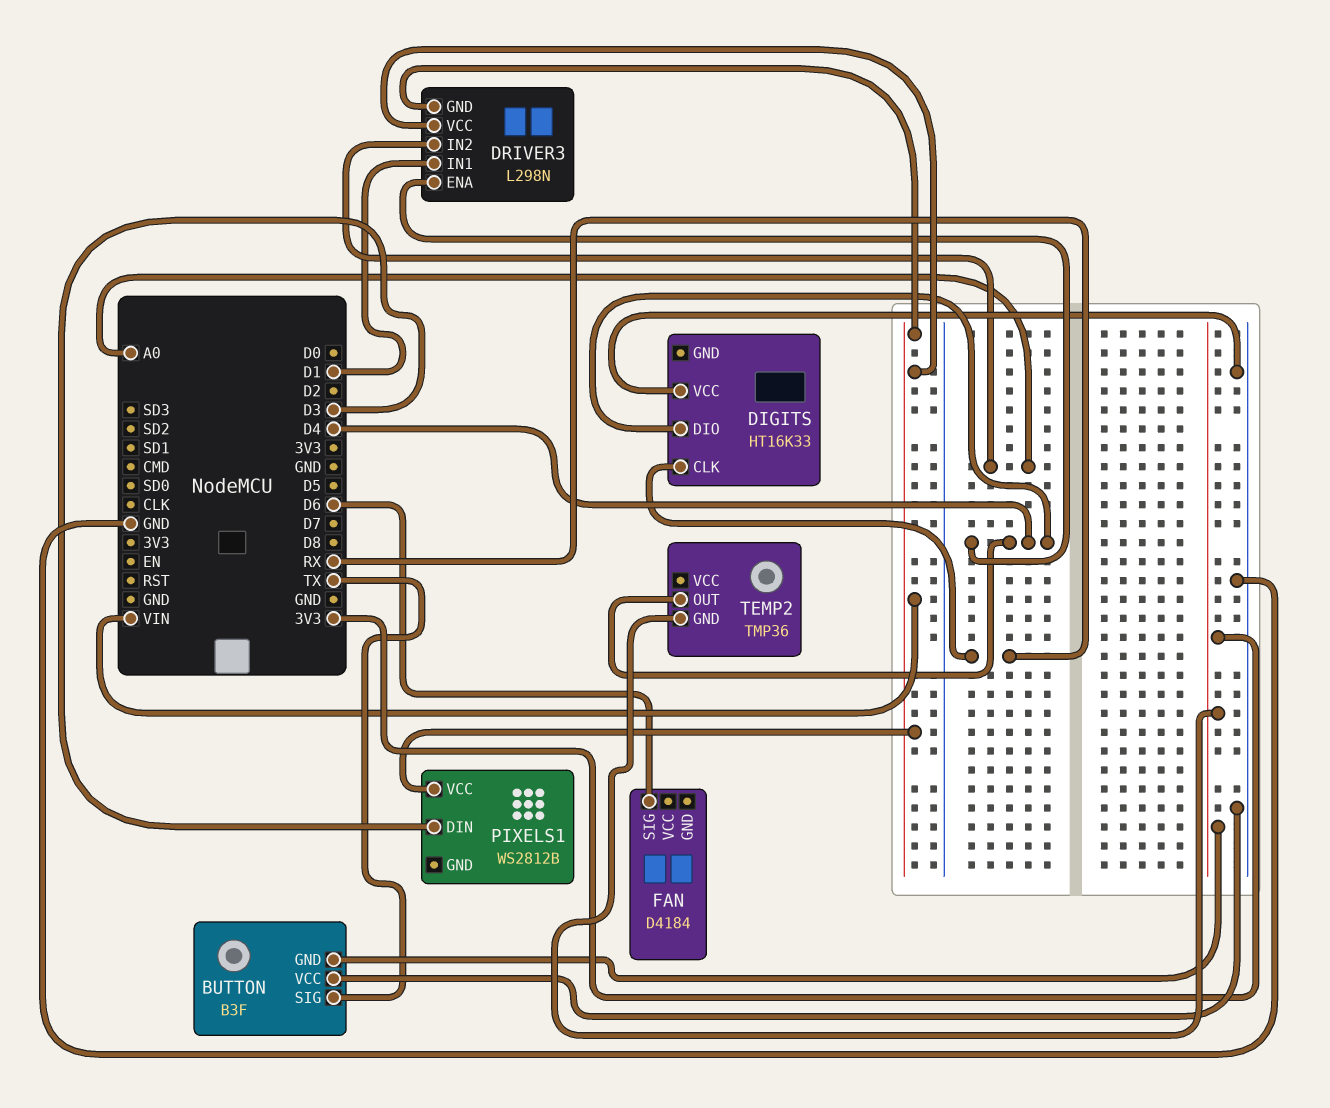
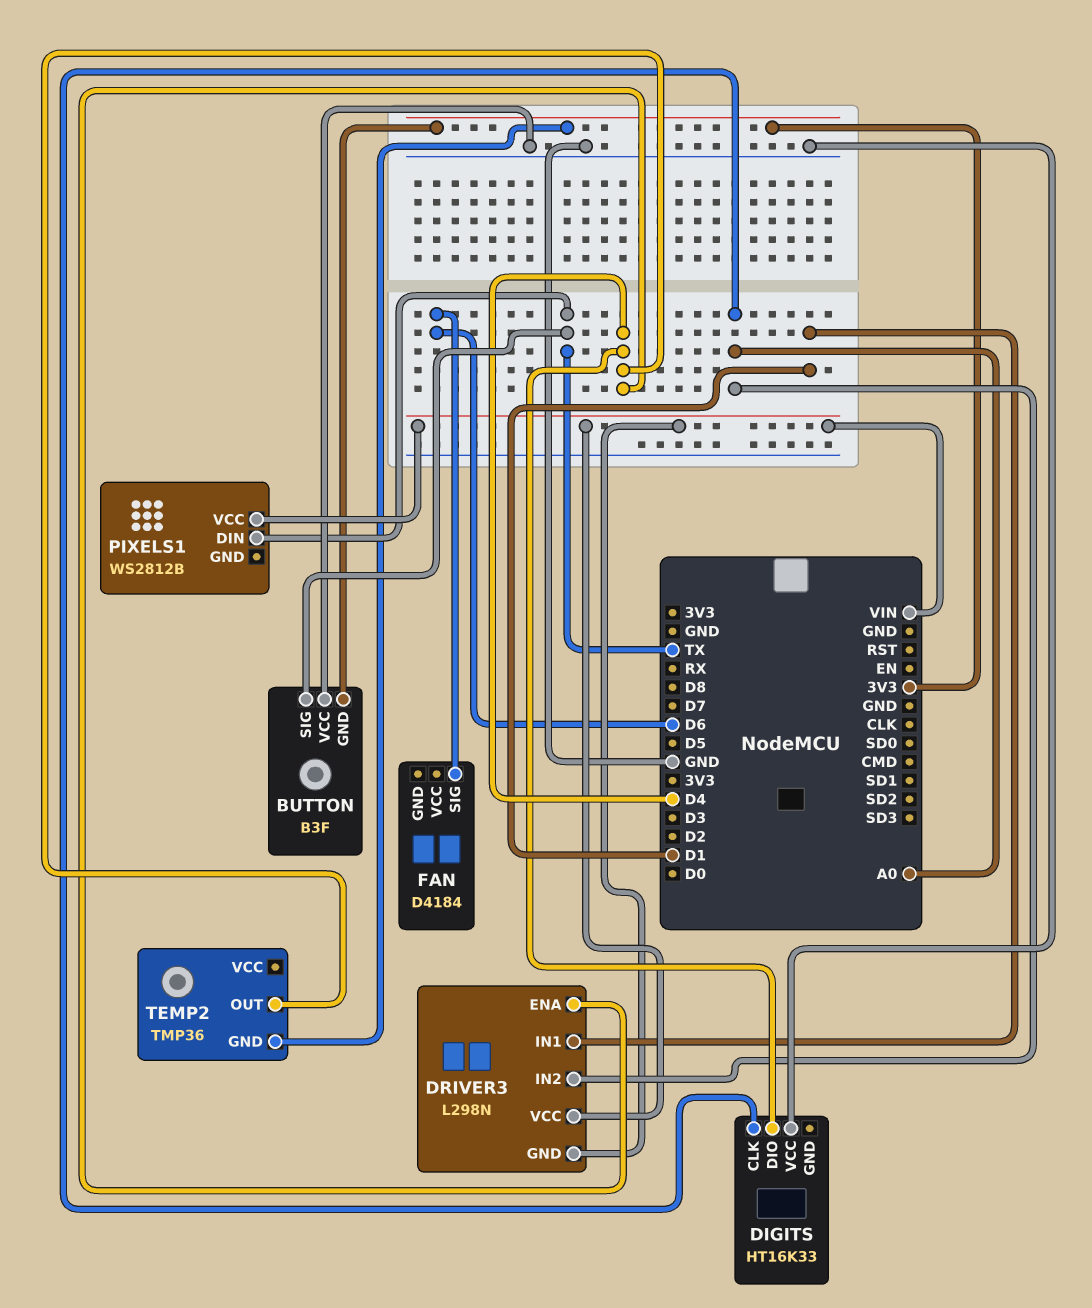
DIGITS pin CLK: RX -> A0
PIXELS1 pin DIN: D3 -> TX

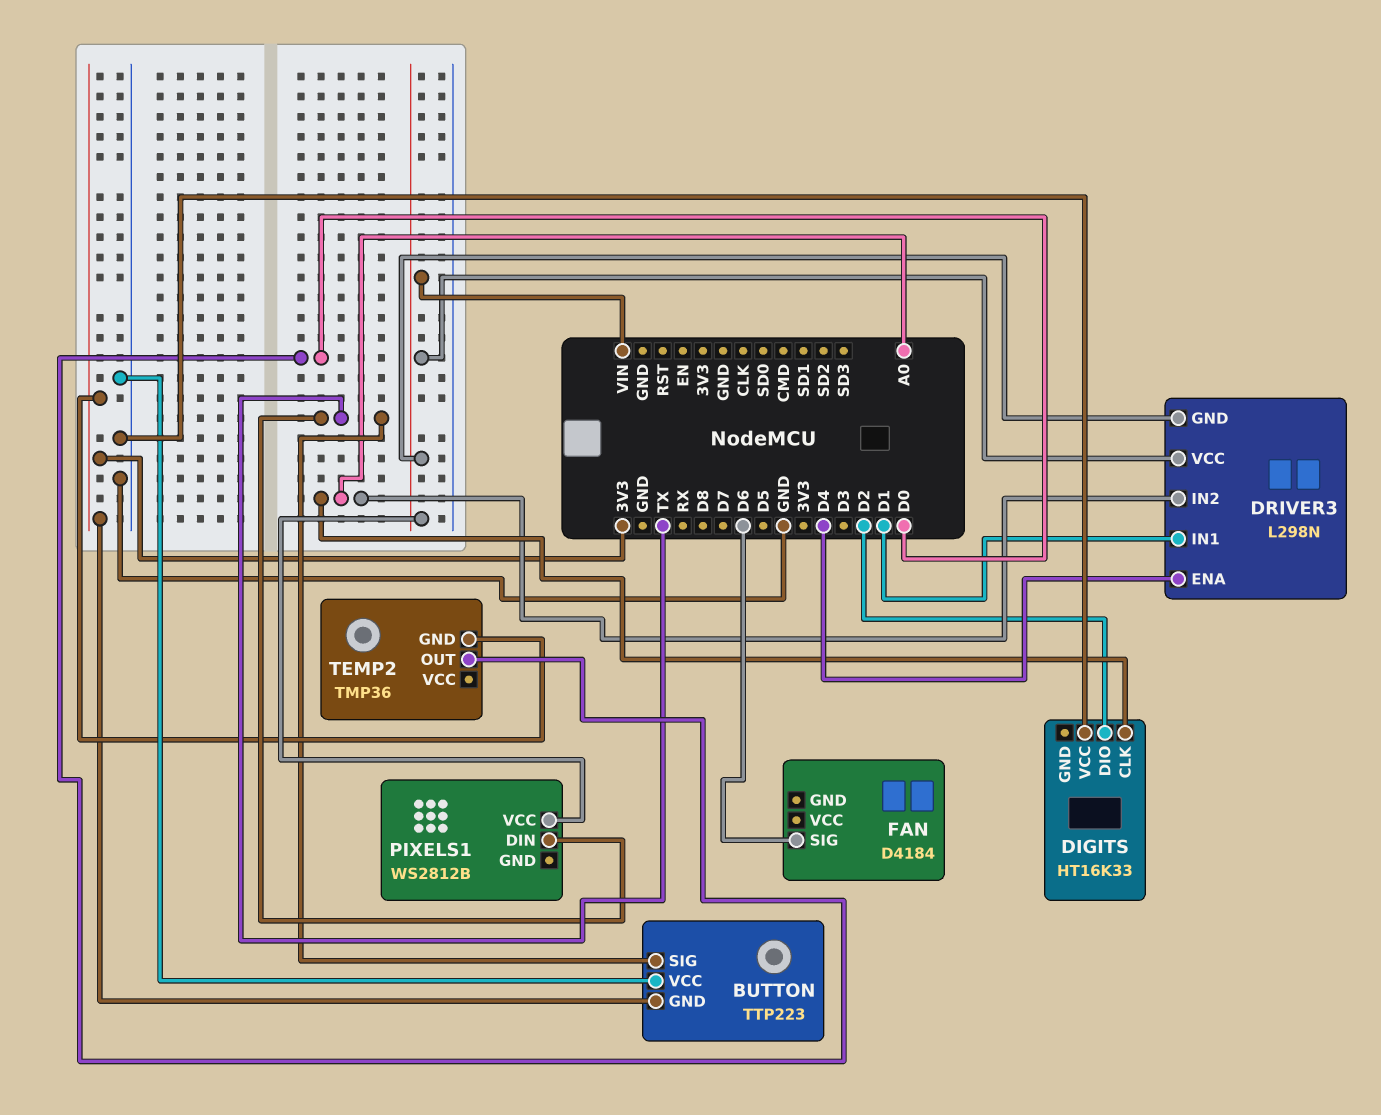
BUTTON: B3F -> TTP223
DIGITS pin DIO: D4 -> D2
TEMP2 pin OUT: D4 -> D0

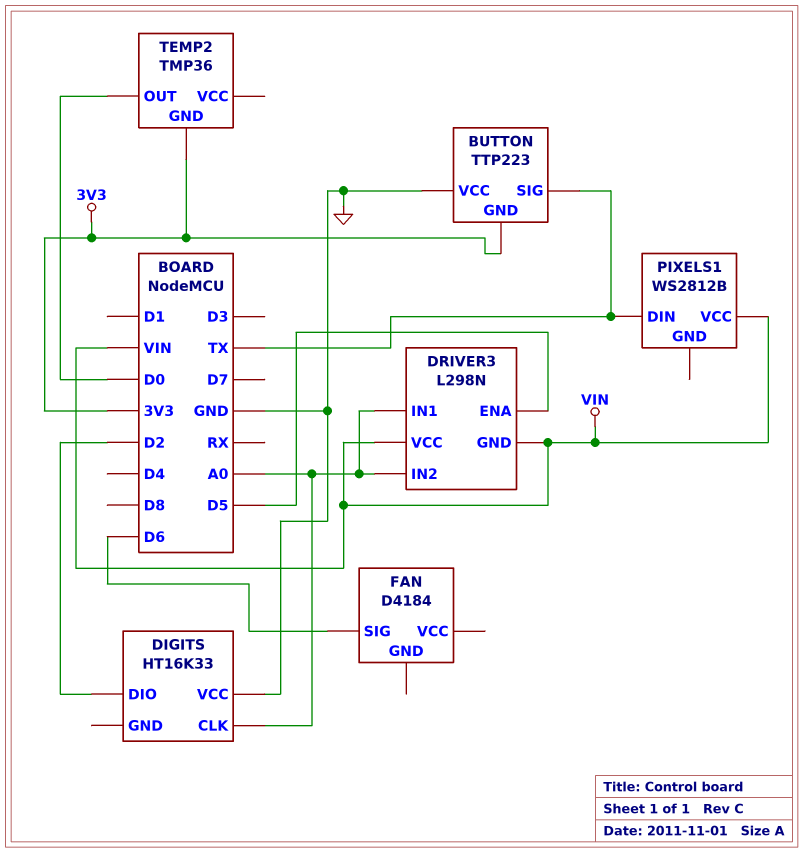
DRIVER3 pin ENA: D4 -> D5
DRIVER3 pin IN1: D1 -> A0

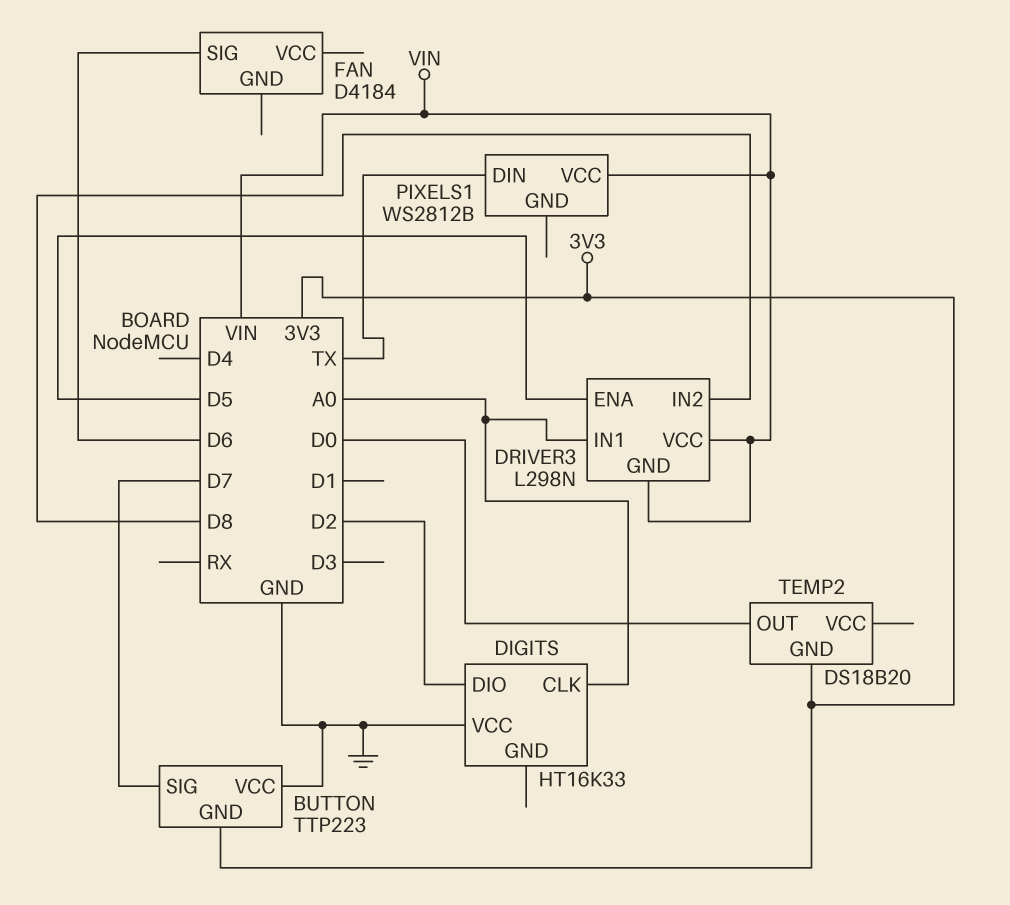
BUTTON pin SIG: TX -> D7
DRIVER3 pin IN2: A0 -> D8
TEMP2: TMP36 -> DS18B20

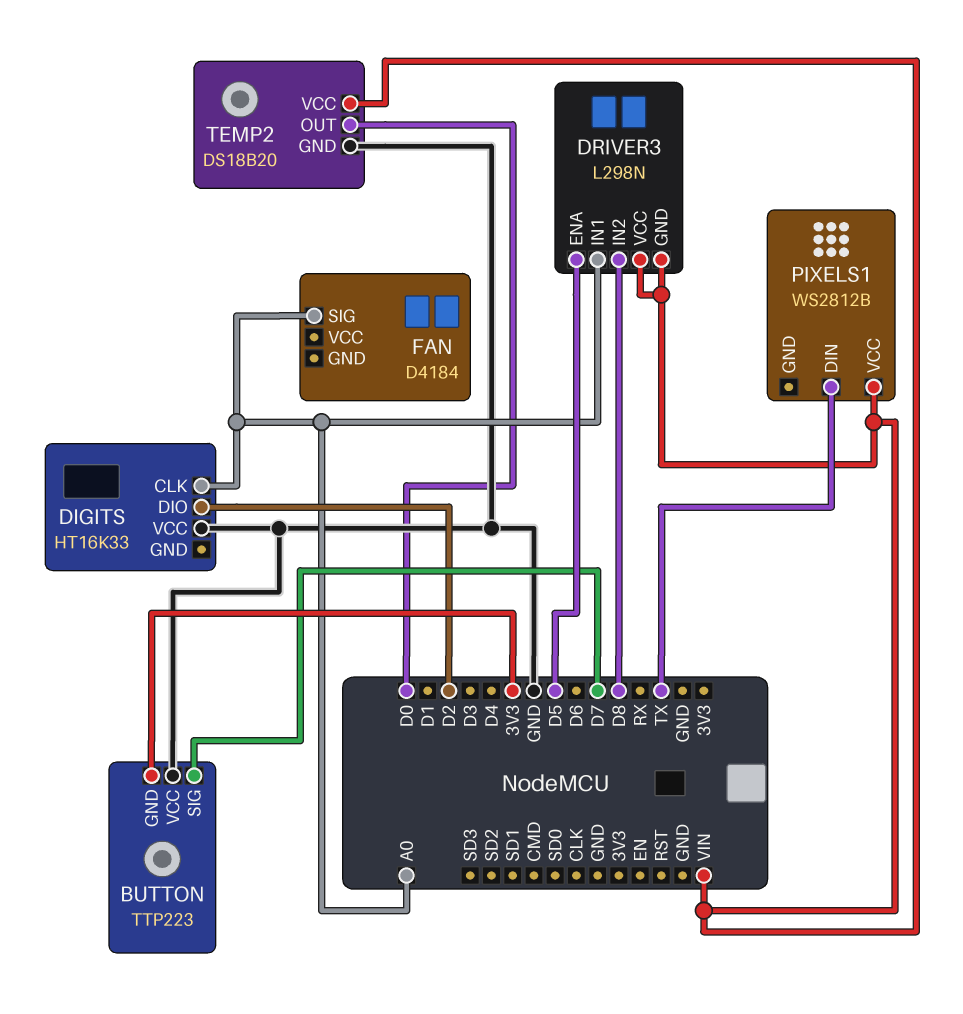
FAN pin SIG: D6 -> A0
TEMP2 pin GND: 3V3 -> GND
TEMP2 pin VCC: none -> VIN

